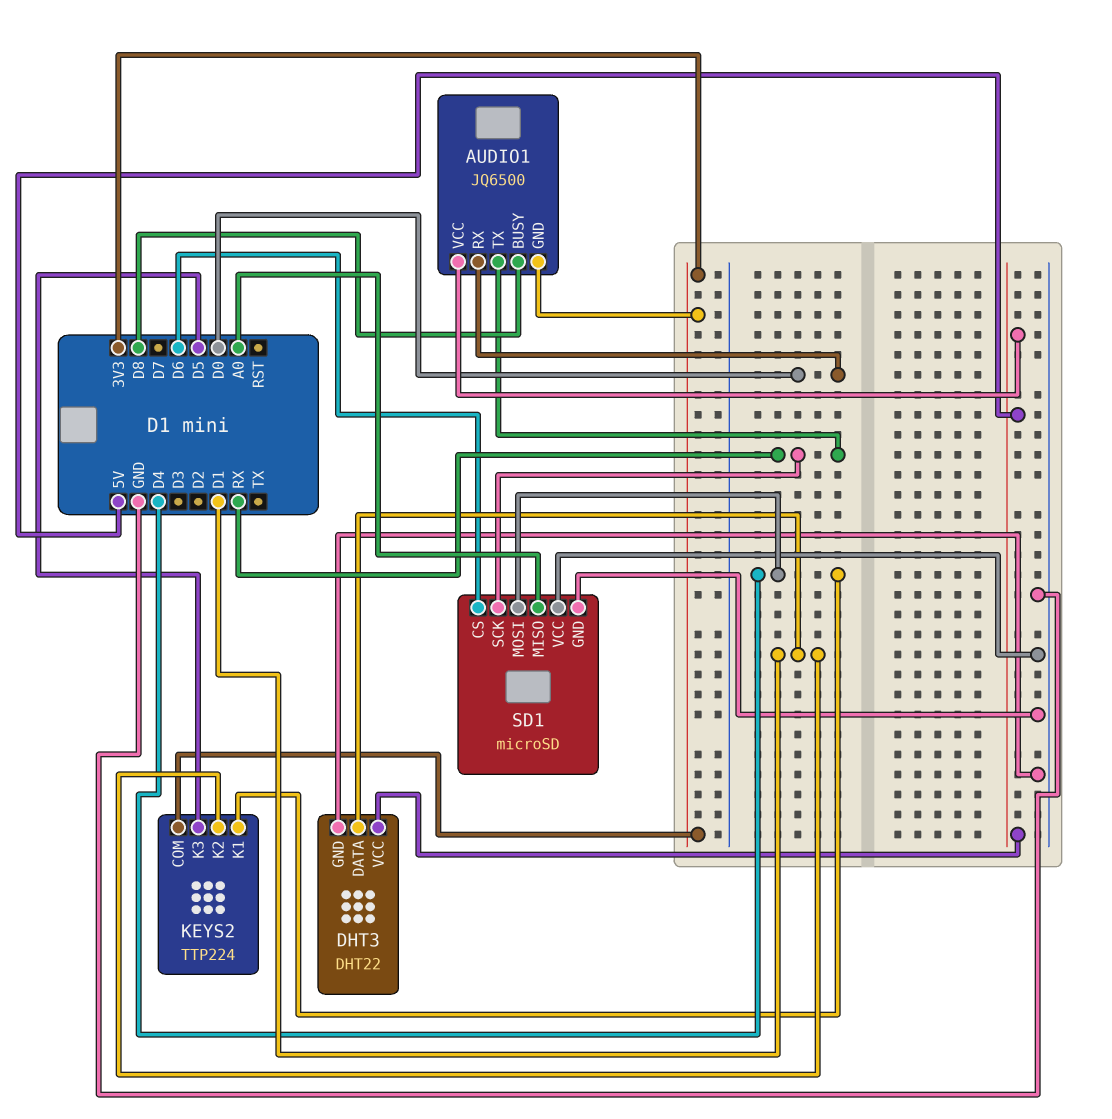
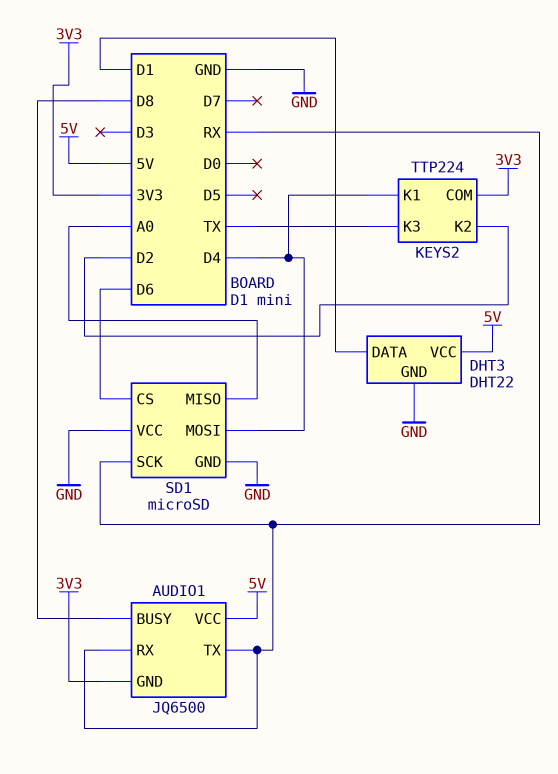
AUDIO1 pin RX: D0 -> RX
KEYS2 pin K2: D1 -> D2
KEYS2 pin K3: D5 -> TX

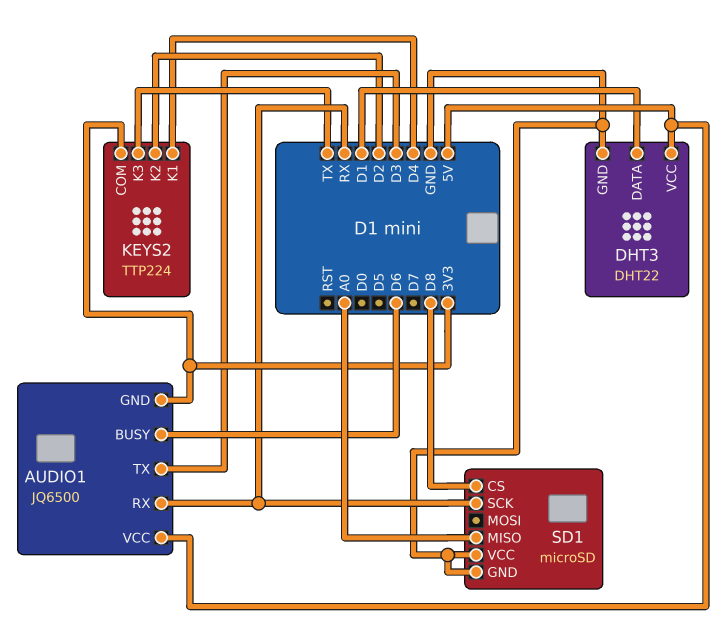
AUDIO1 pin BUSY: D8 -> D6
AUDIO1 pin TX: RX -> D3
SD1 pin CS: D6 -> D8
SD1 pin MOSI: D4 -> none

